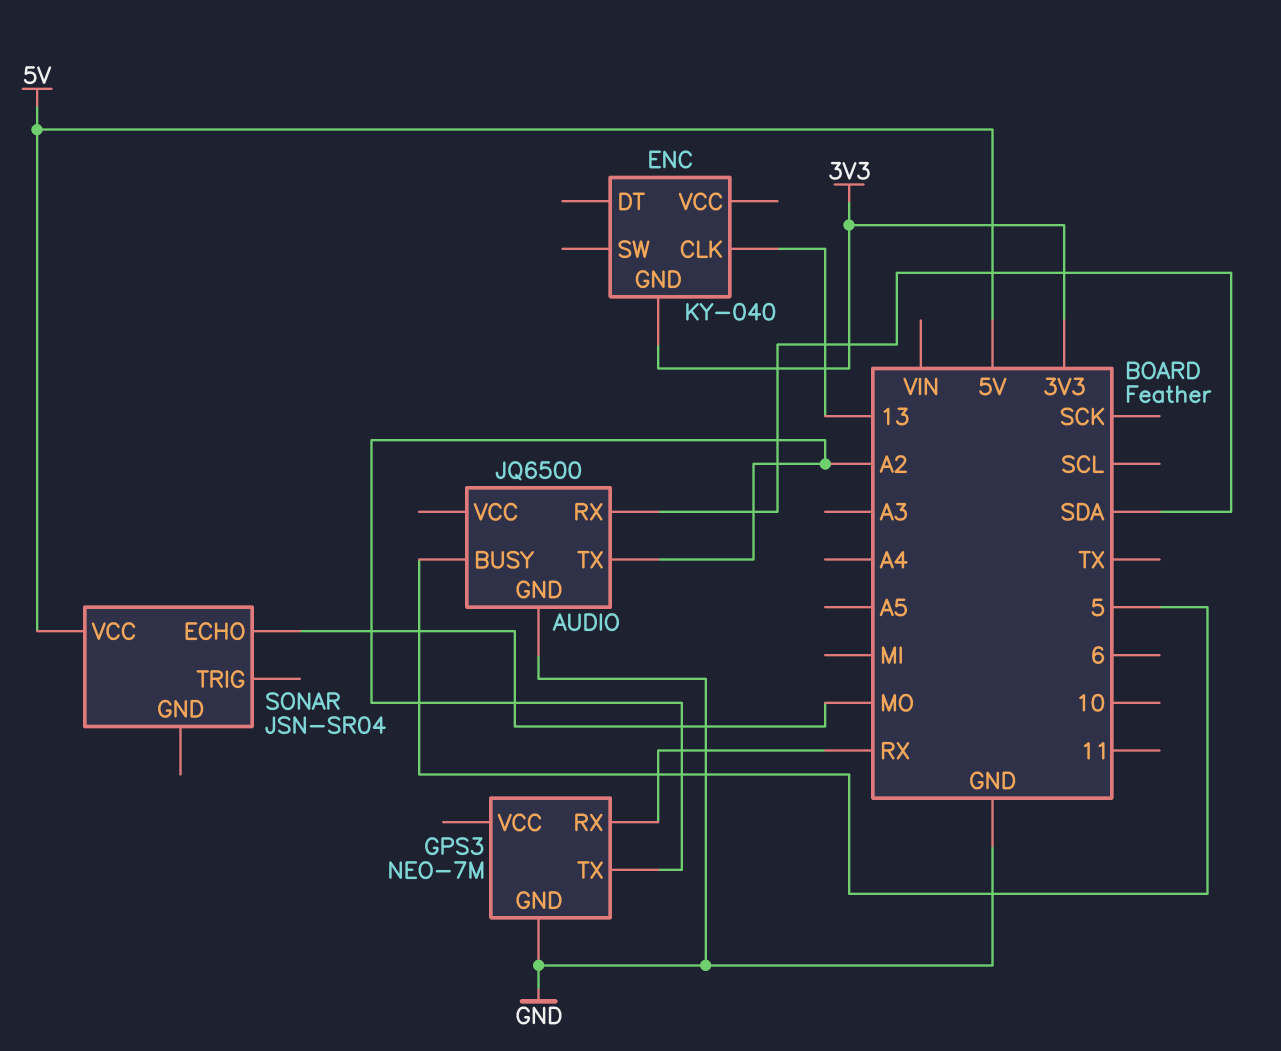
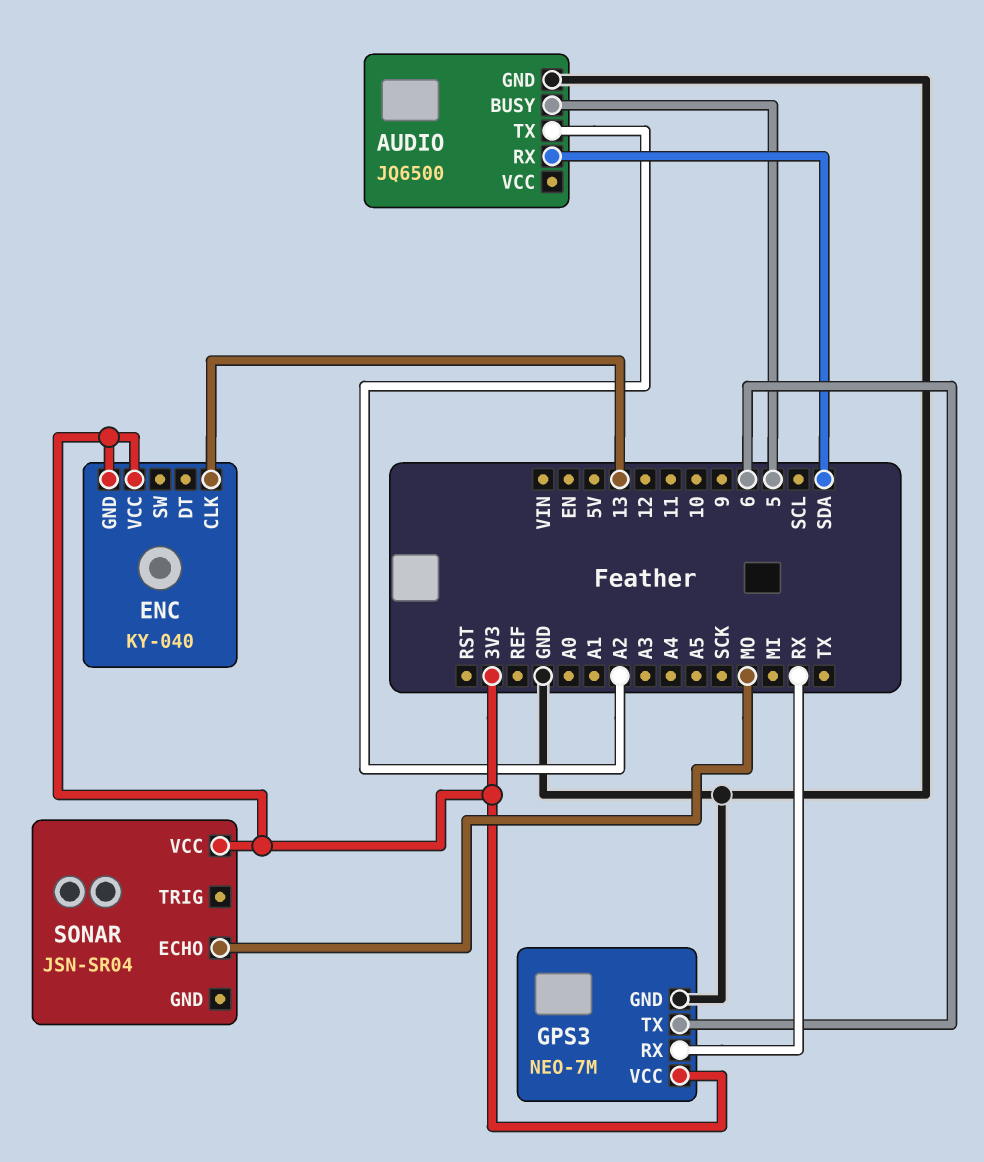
ENC pin VCC: none -> 3V3
GPS3 pin TX: A2 -> 6
GPS3 pin VCC: none -> 3V3
SONAR pin VCC: 5V -> 3V3

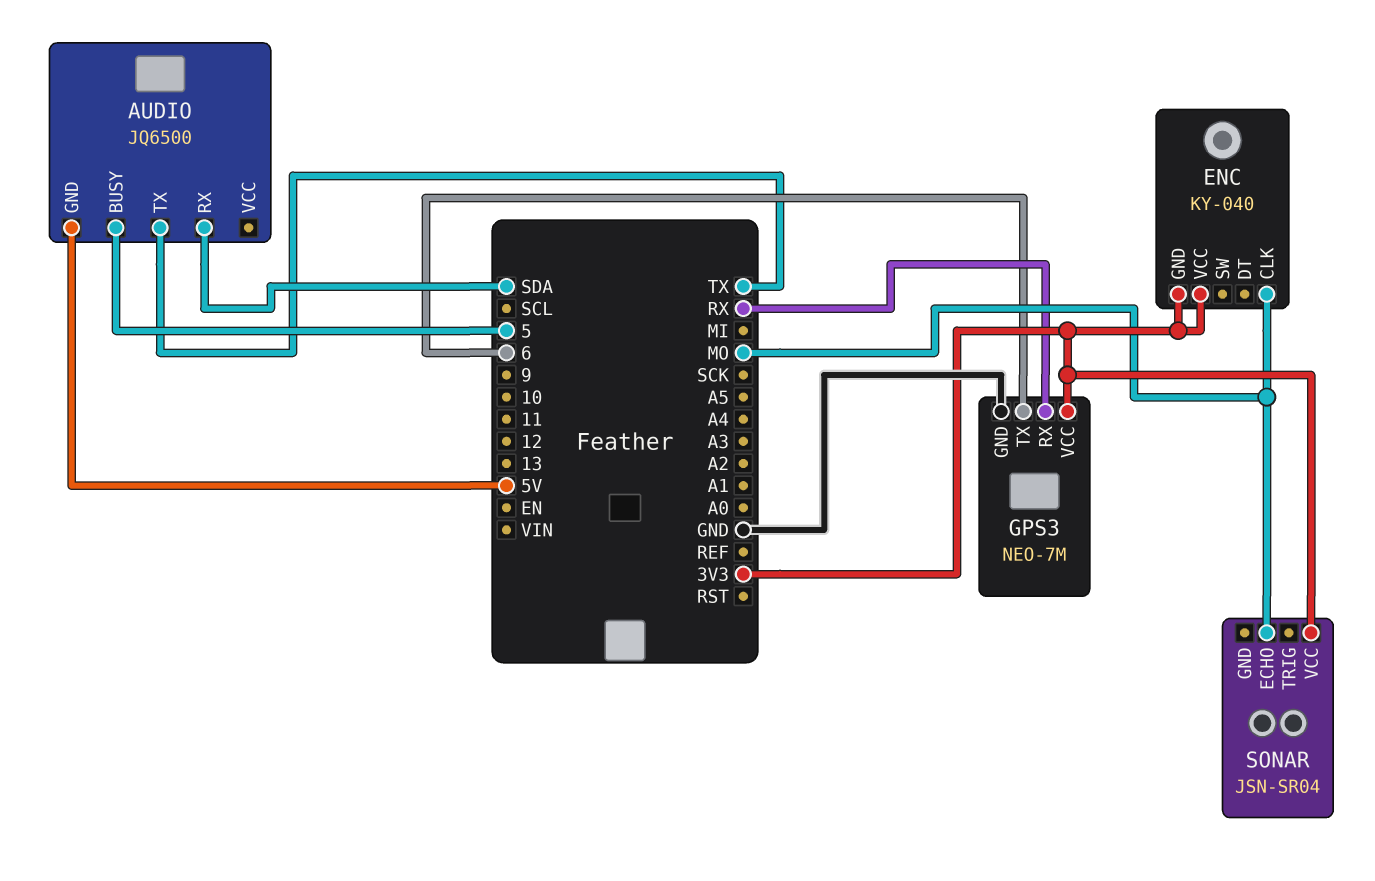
AUDIO pin GND: GND -> 5V
AUDIO pin TX: A2 -> TX
ENC pin CLK: 13 -> MO

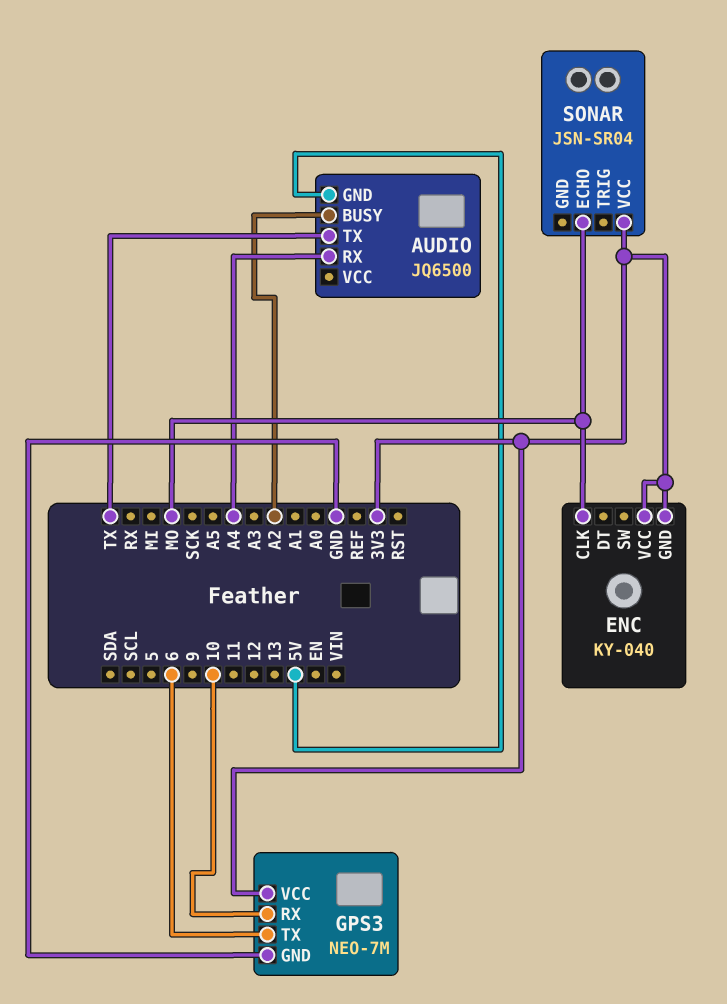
AUDIO pin BUSY: 5 -> A2
AUDIO pin RX: SDA -> A4
GPS3 pin RX: RX -> 10

